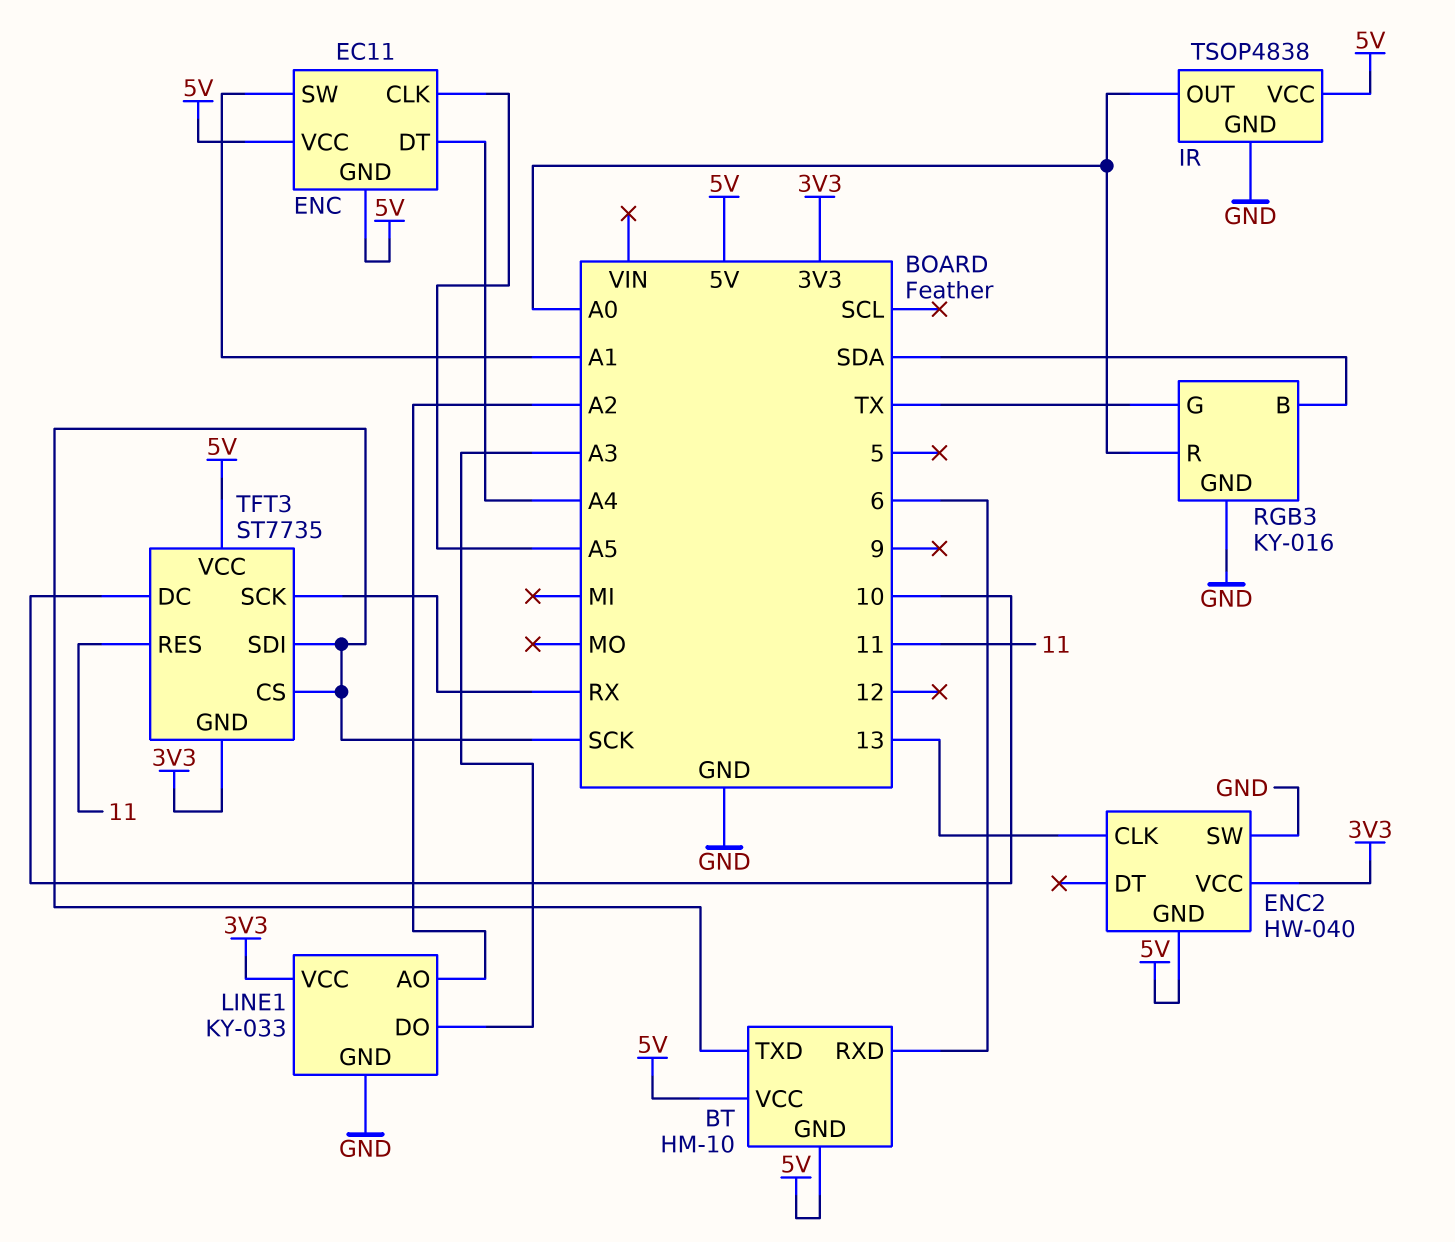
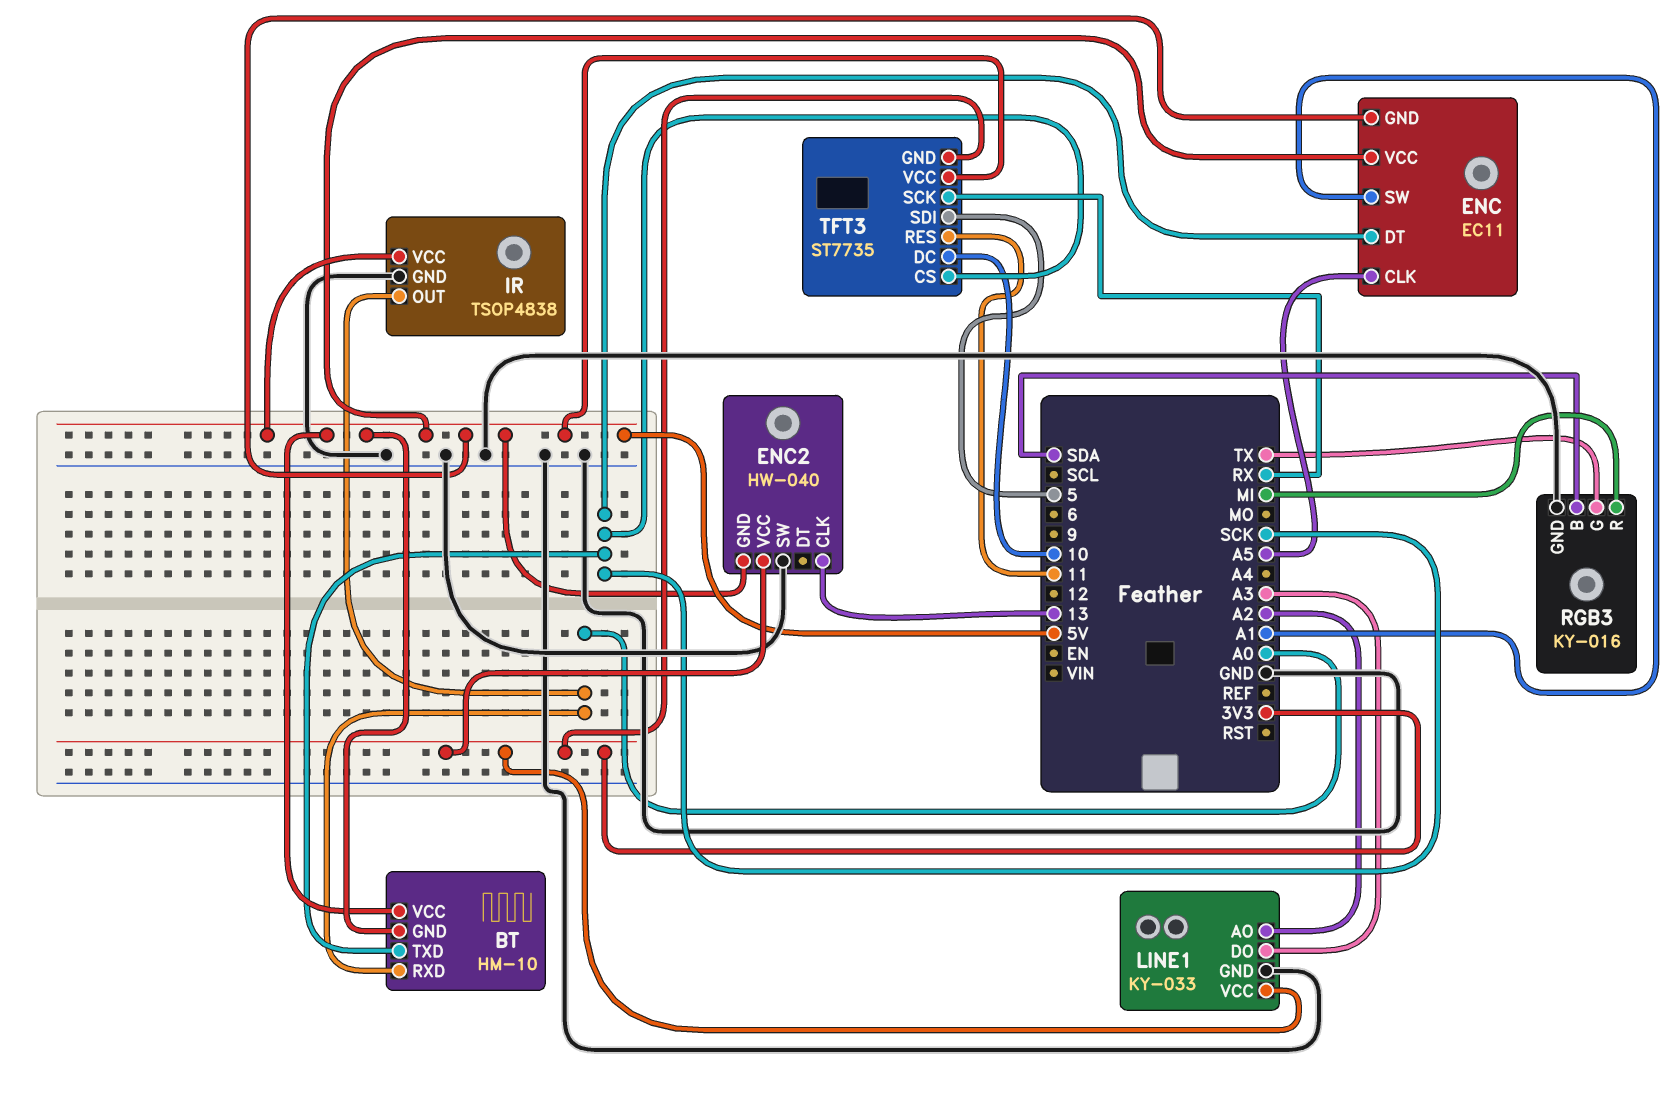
BT pin RXD: 6 -> A0
ENC pin DT: A4 -> SCK
RGB3 pin R: A0 -> MI
TFT3 pin SDI: SCK -> 5

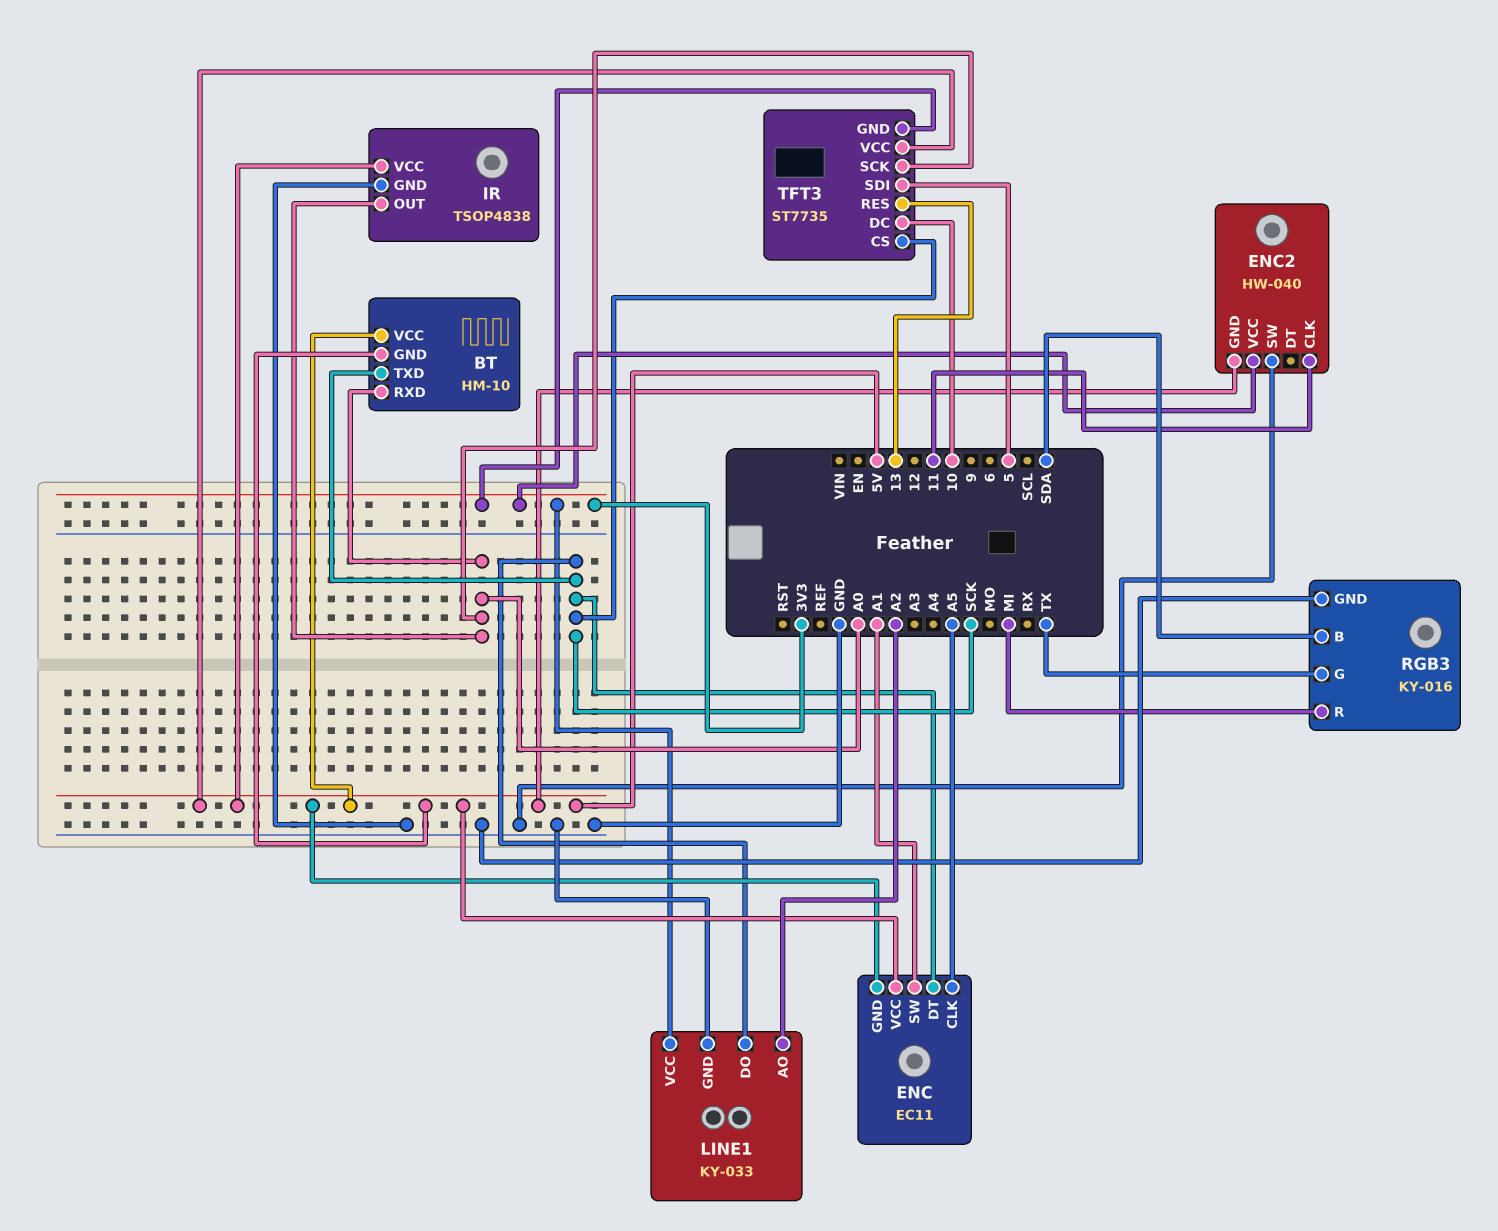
ENC2 pin CLK: 13 -> 11
LINE1 pin DO: A3 -> SCK
TFT3 pin RES: 11 -> 13
TFT3 pin SCK: RX -> A0

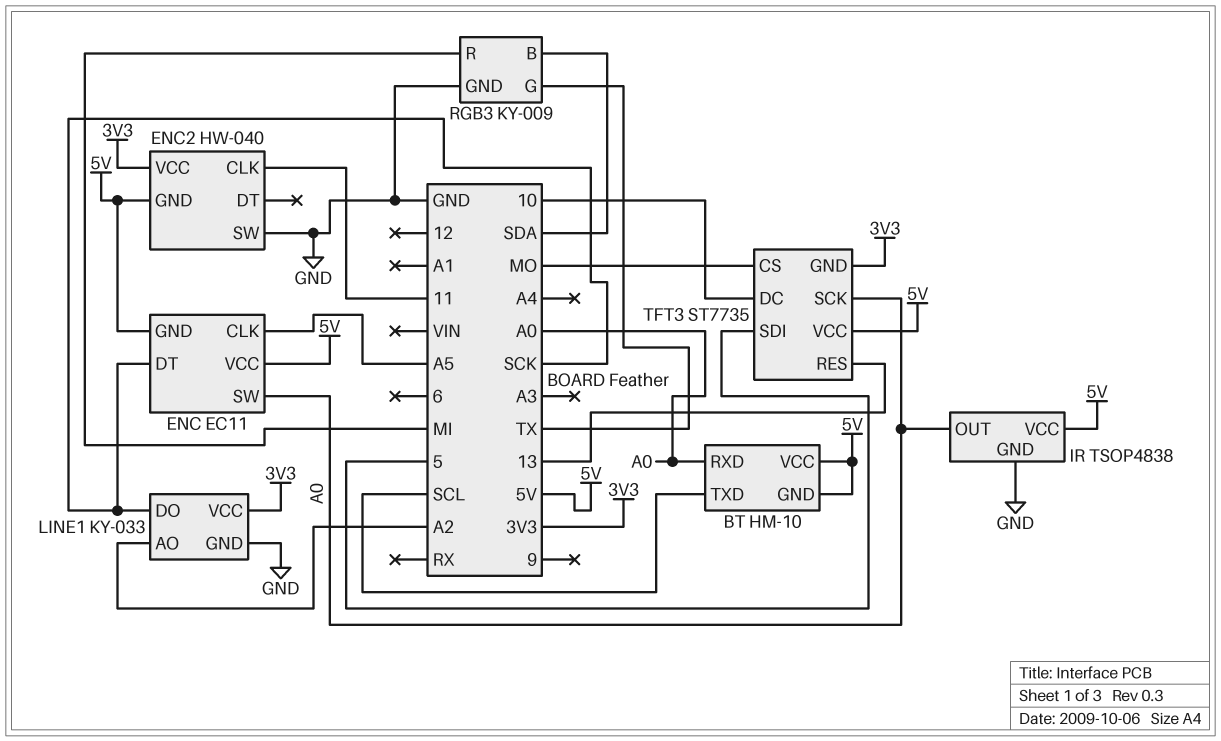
BT pin TXD: SCK -> SCL
ENC pin SW: A1 -> A0
RGB3: KY-016 -> KY-009
TFT3 pin CS: SCK -> MO

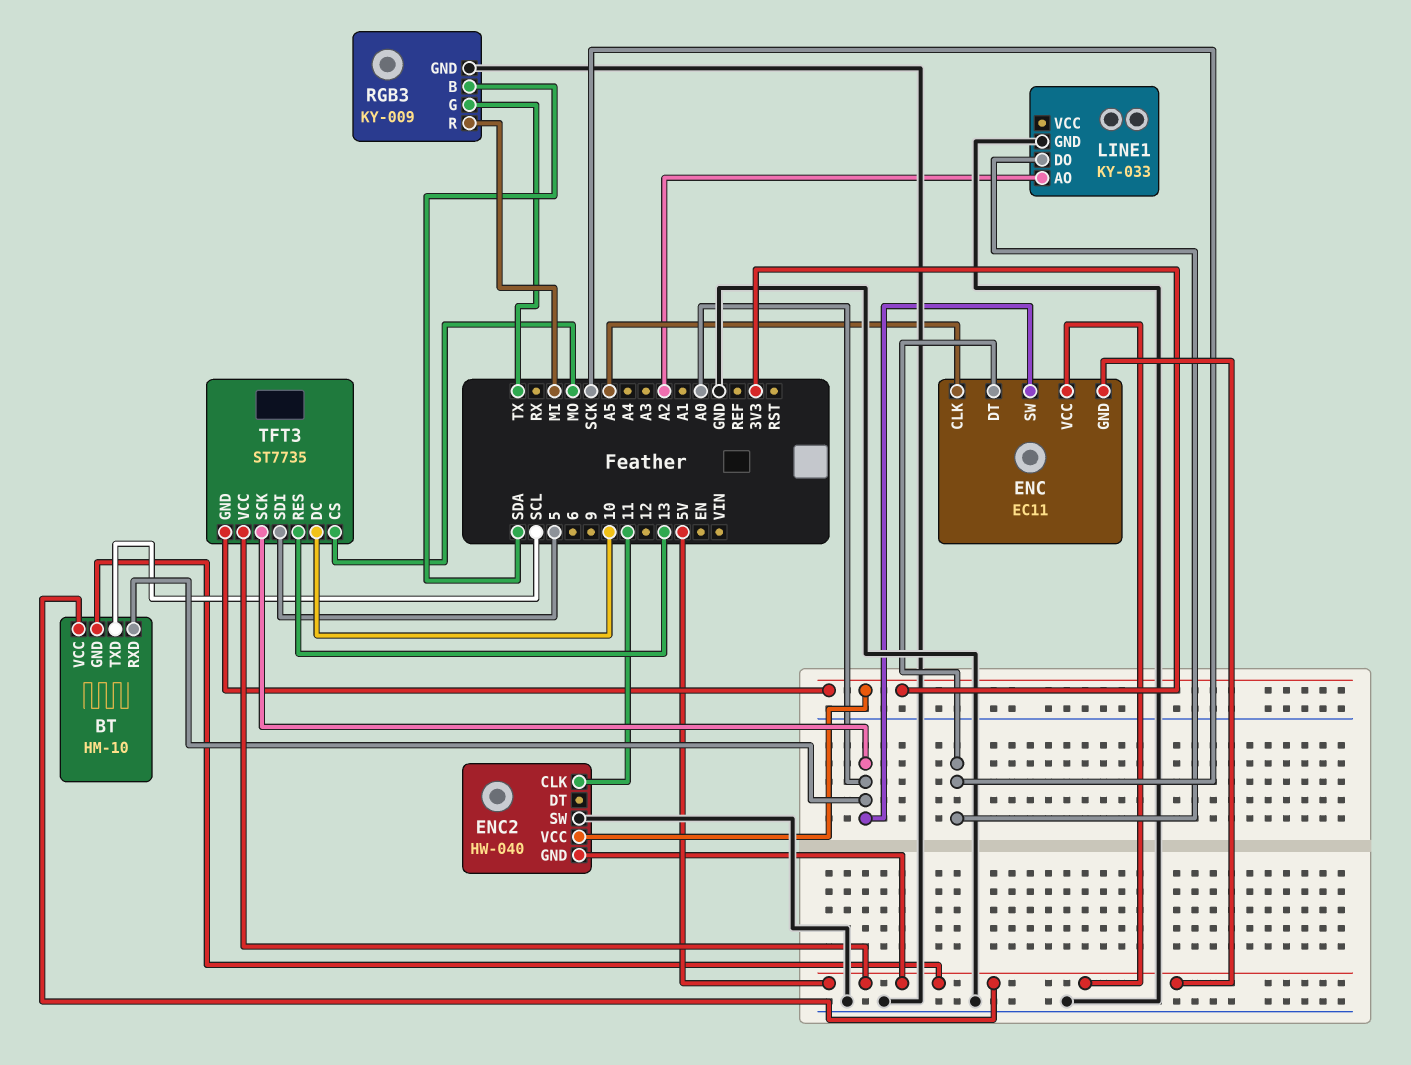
IR: TSOP4838 -> none
IR pin GND: GND -> none
IR pin OUT: A0 -> none
IR pin VCC: 5V -> none
LINE1 pin VCC: 3V3 -> none

